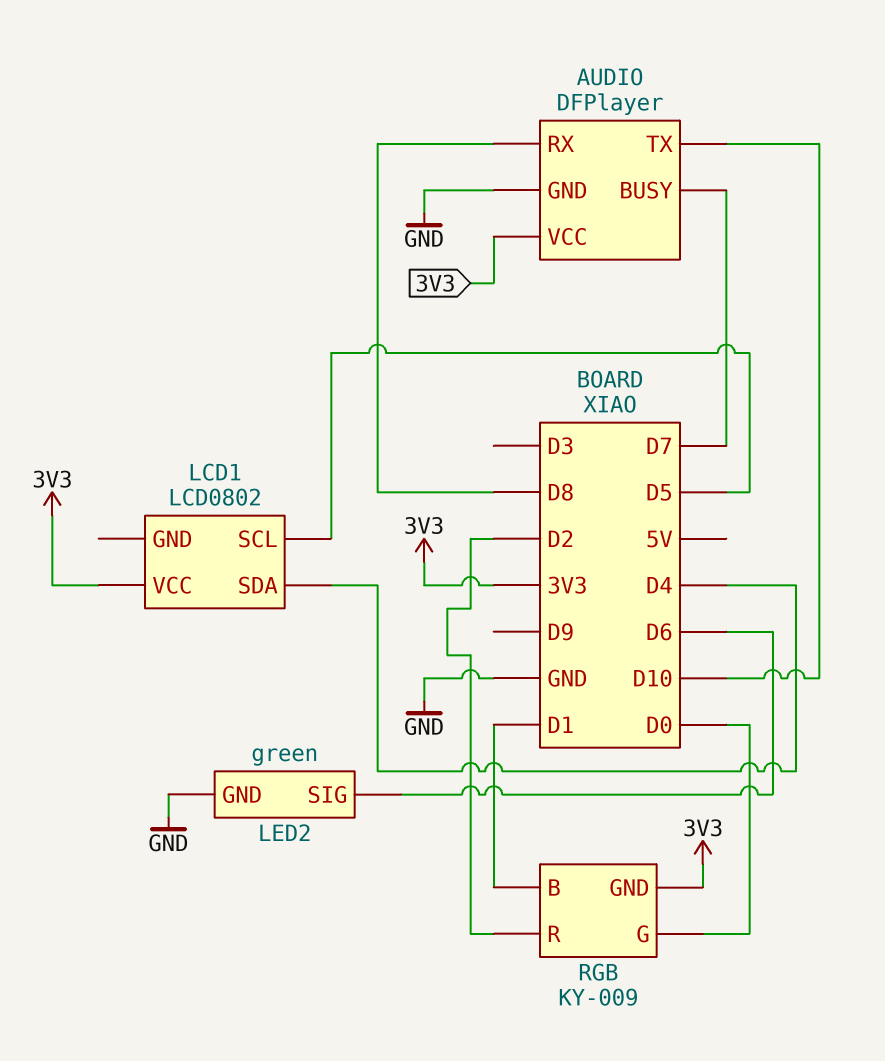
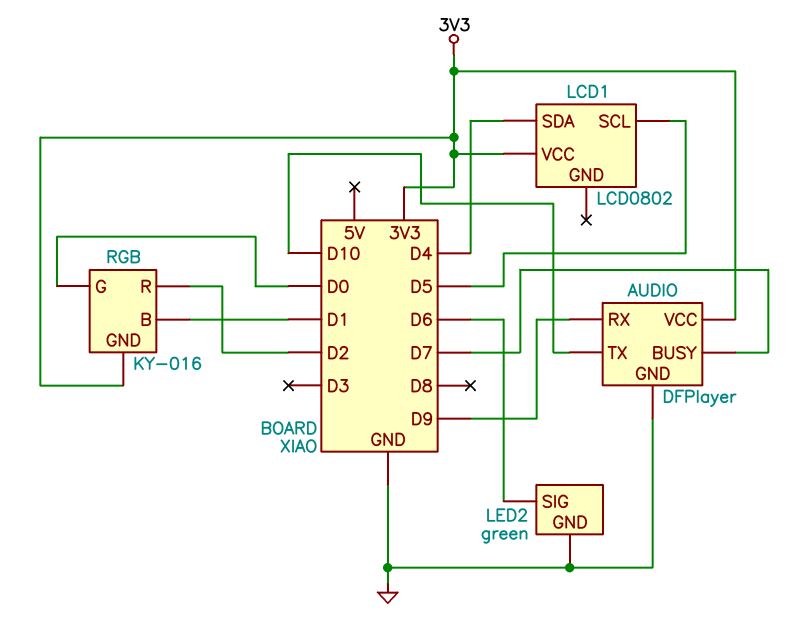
AUDIO pin RX: D8 -> D9
RGB: KY-009 -> KY-016

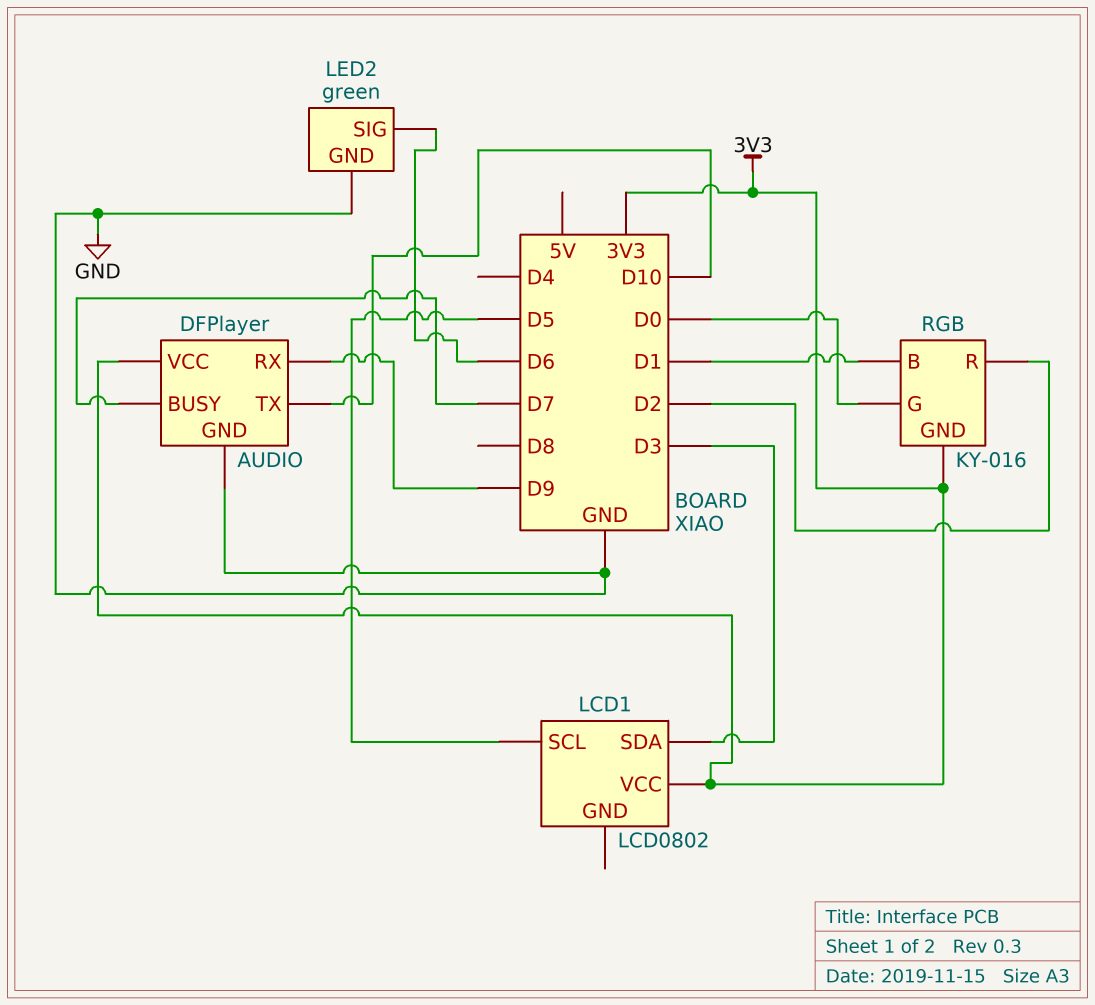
LCD1 pin SDA: D4 -> D3

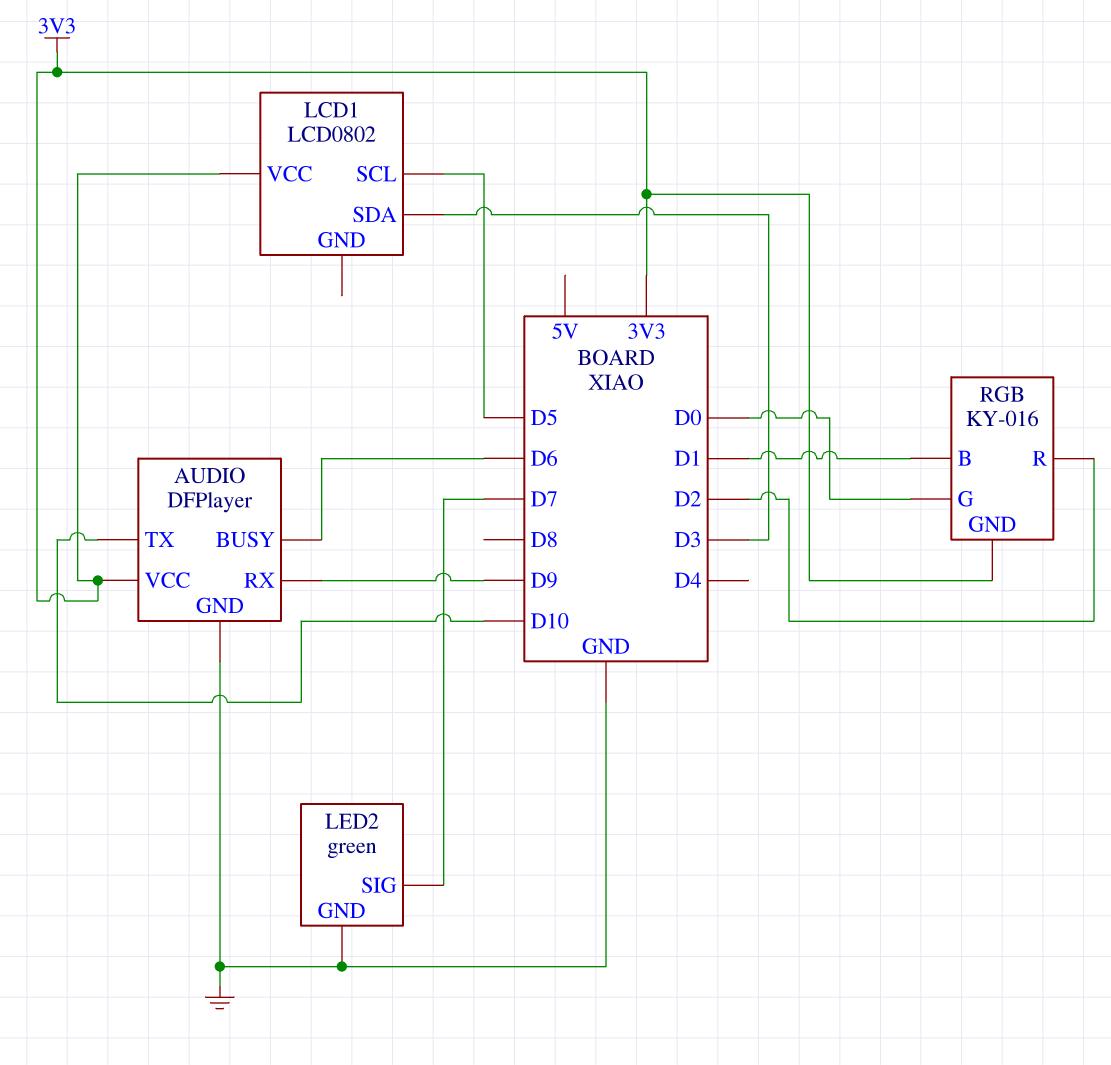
AUDIO pin BUSY: D7 -> D6
LED2 pin SIG: D6 -> D7

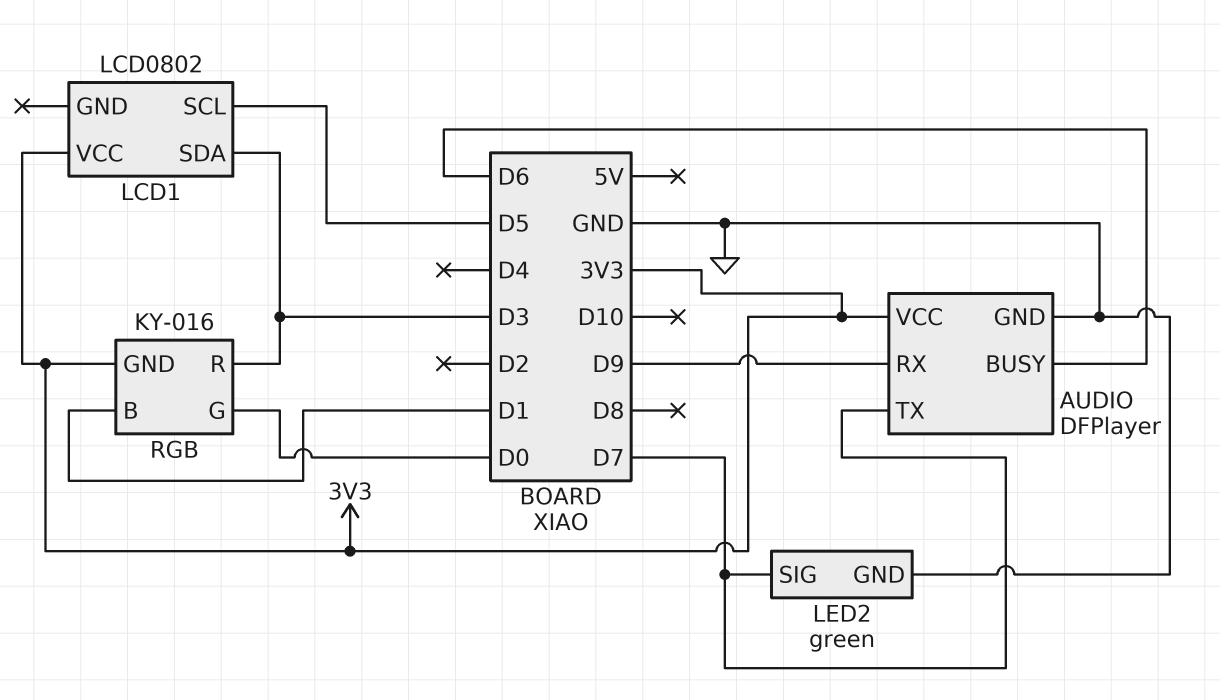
AUDIO pin TX: D10 -> D7
RGB pin R: D2 -> D3

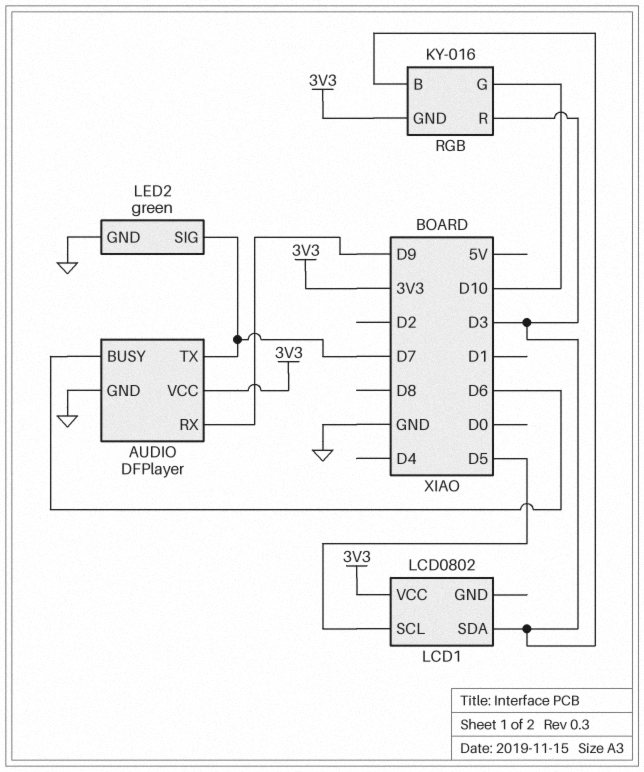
RGB pin B: D1 -> D3
RGB pin G: D0 -> D10

